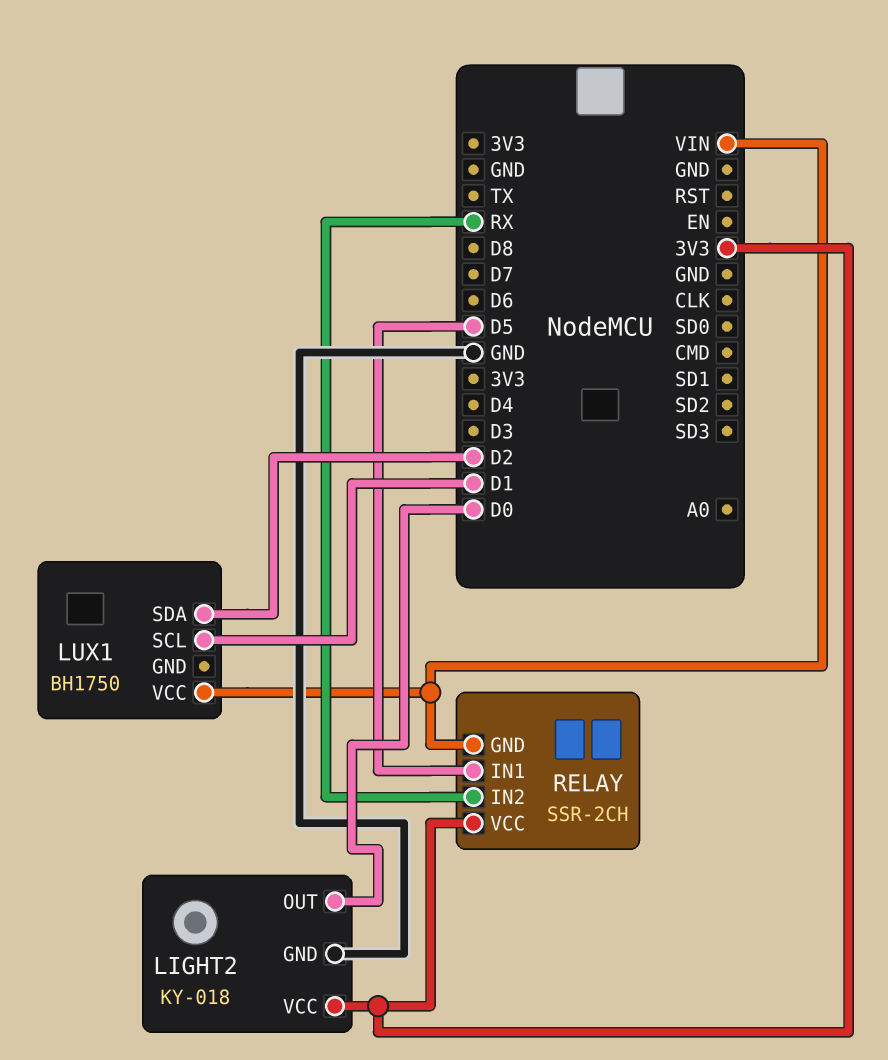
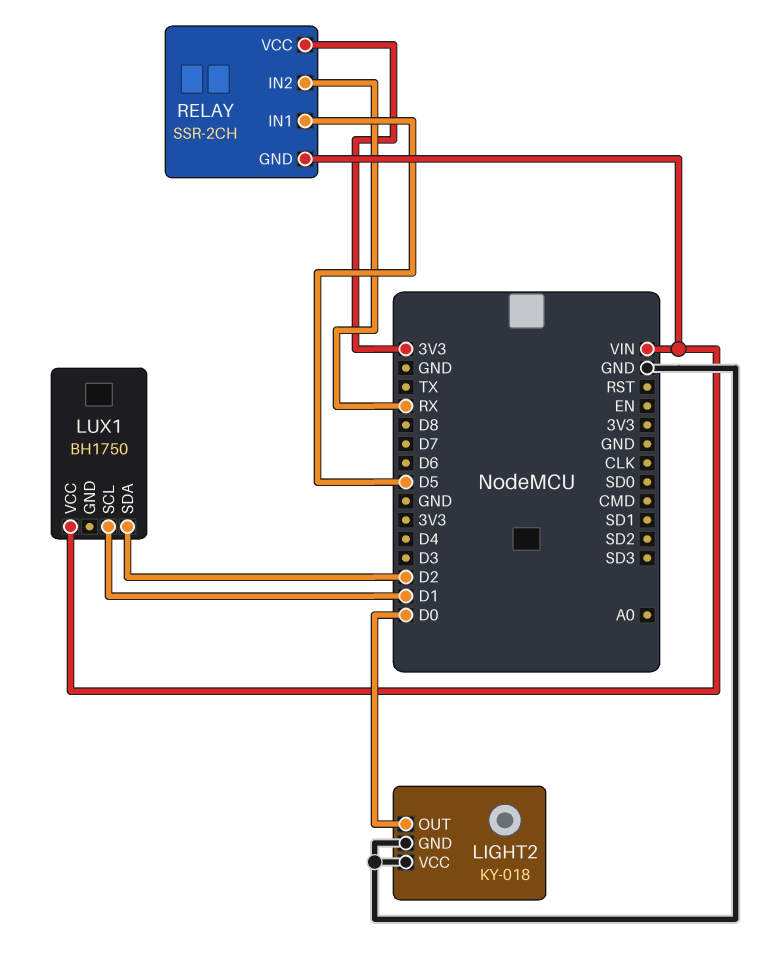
LIGHT2 pin VCC: 3V3 -> GND

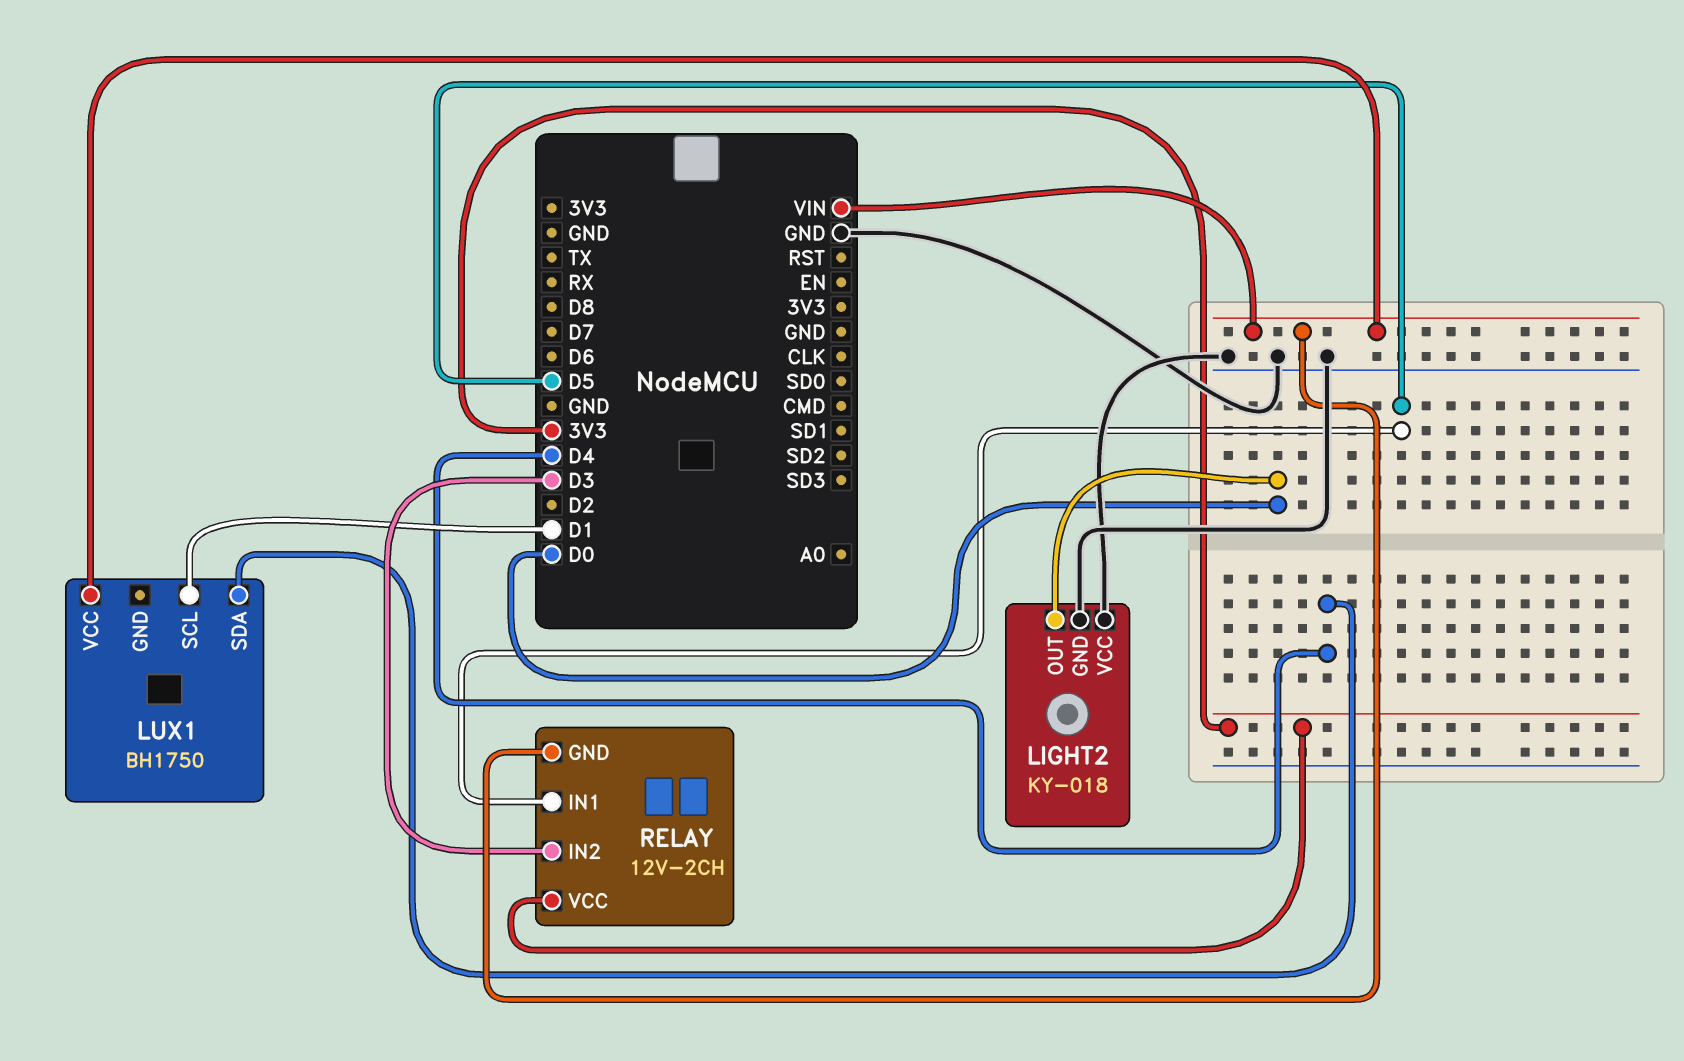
LUX1 pin SDA: D2 -> D4
RELAY: SSR-2CH -> 12V-2CH
RELAY pin IN2: RX -> D3

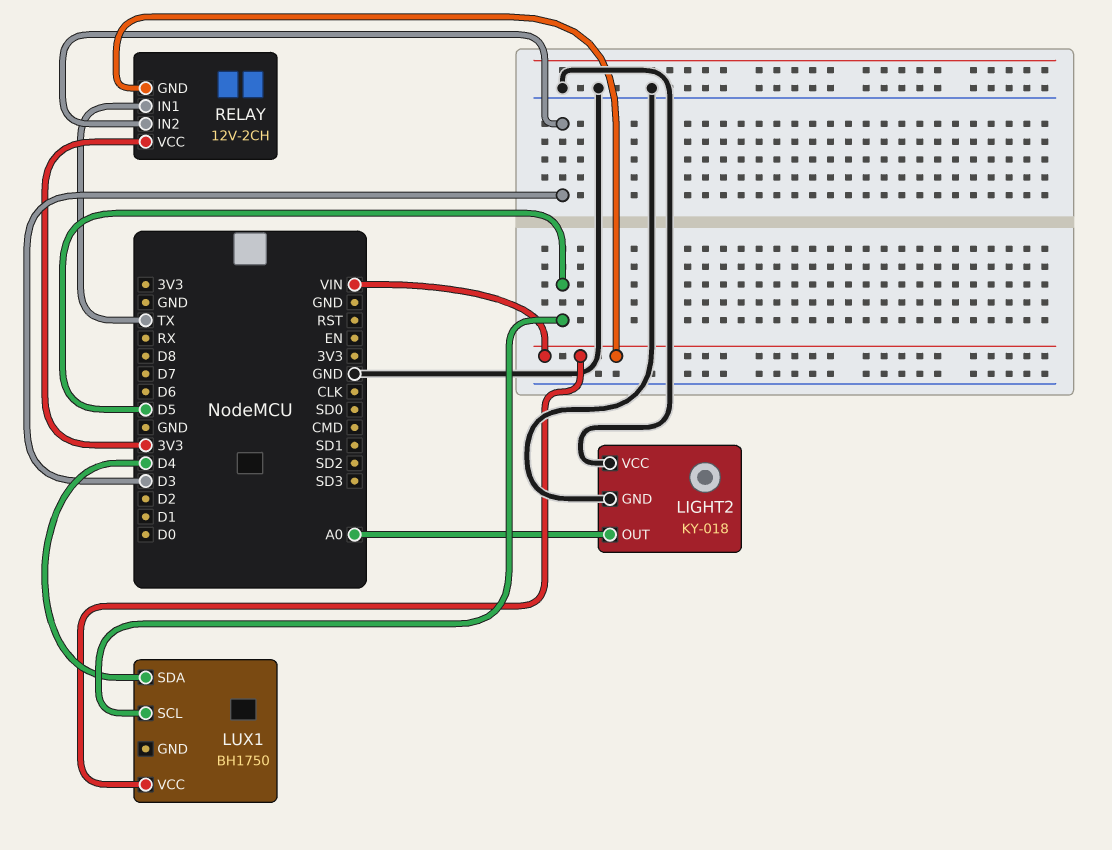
LIGHT2 pin OUT: D0 -> A0
LUX1 pin SCL: D1 -> D5
RELAY pin IN1: D5 -> TX

